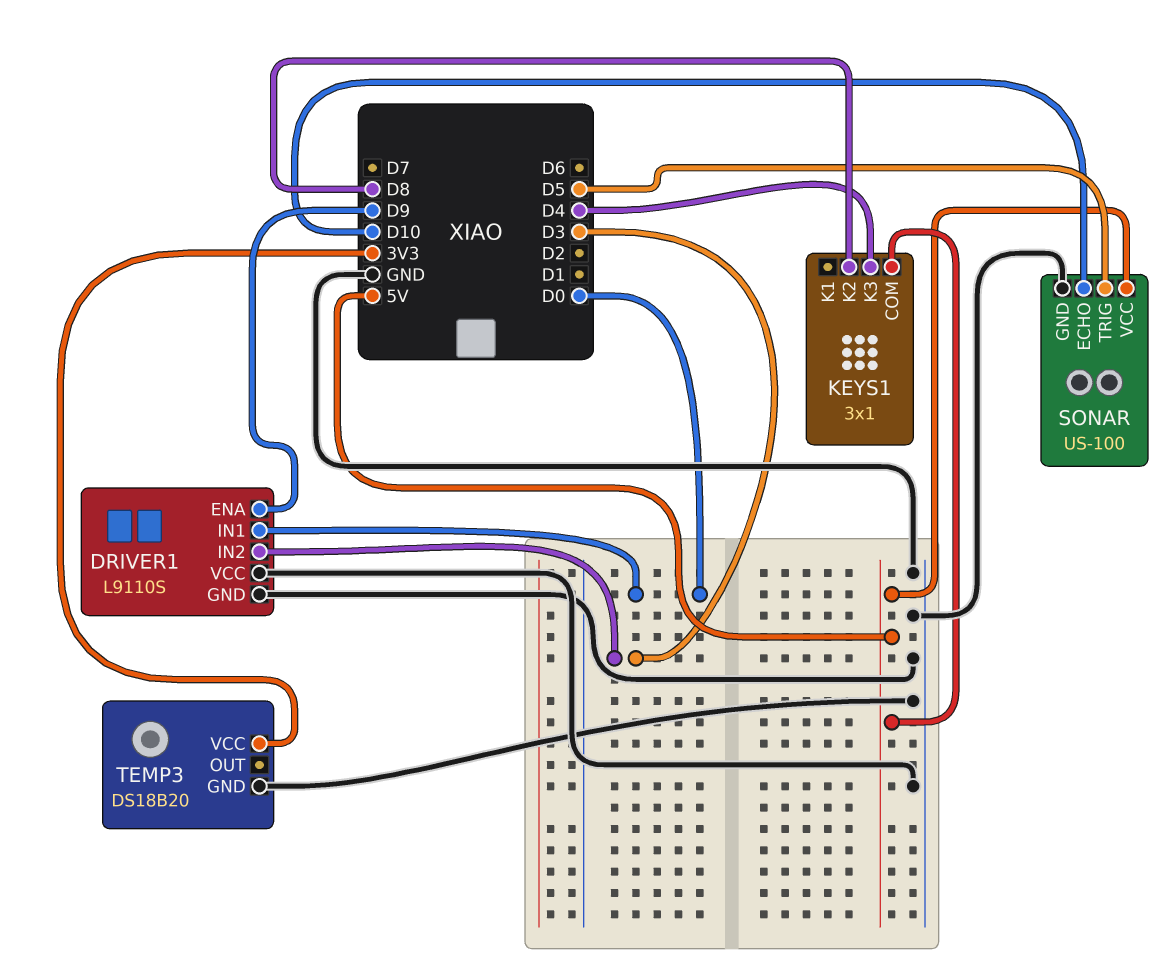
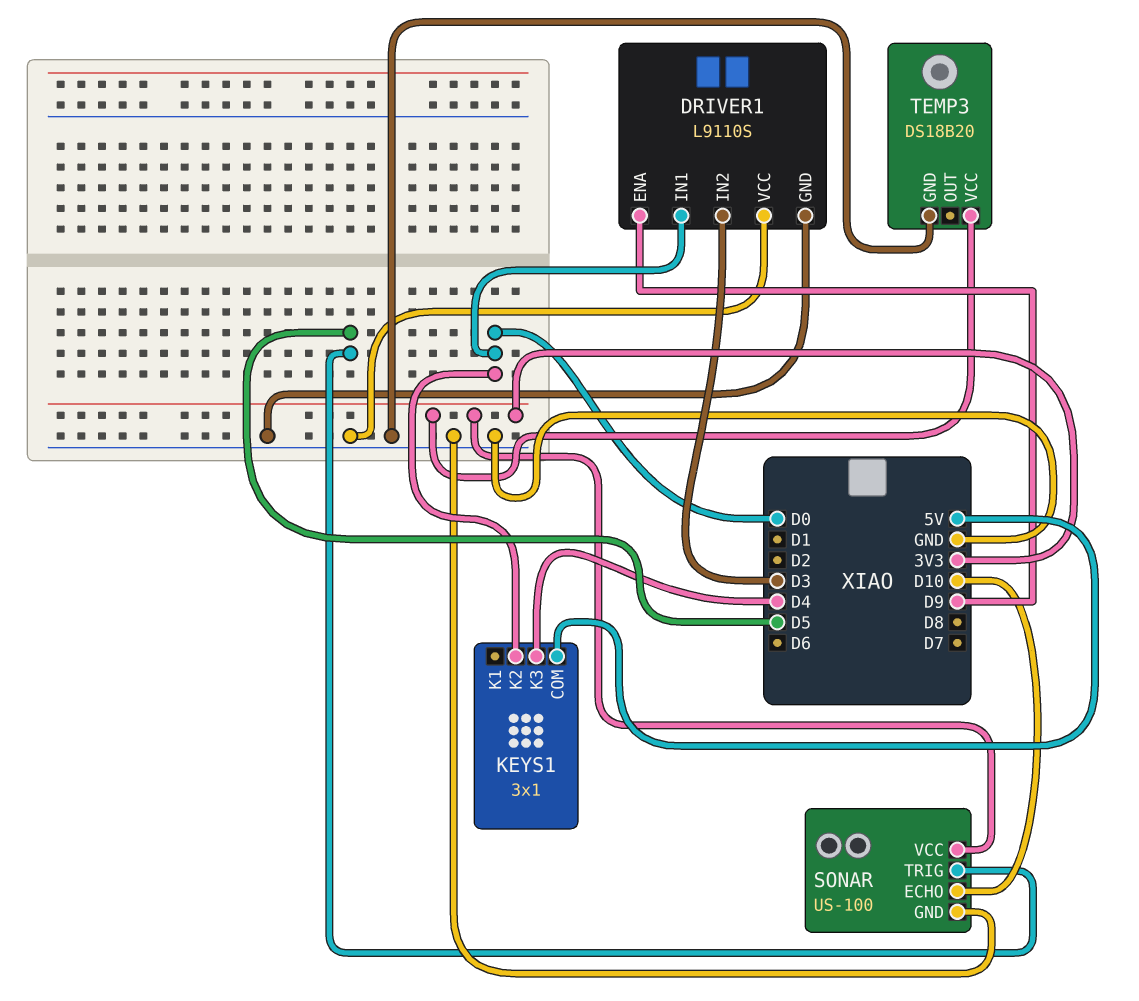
KEYS1 pin K2: D8 -> D0
SONAR pin VCC: 5V -> 3V3

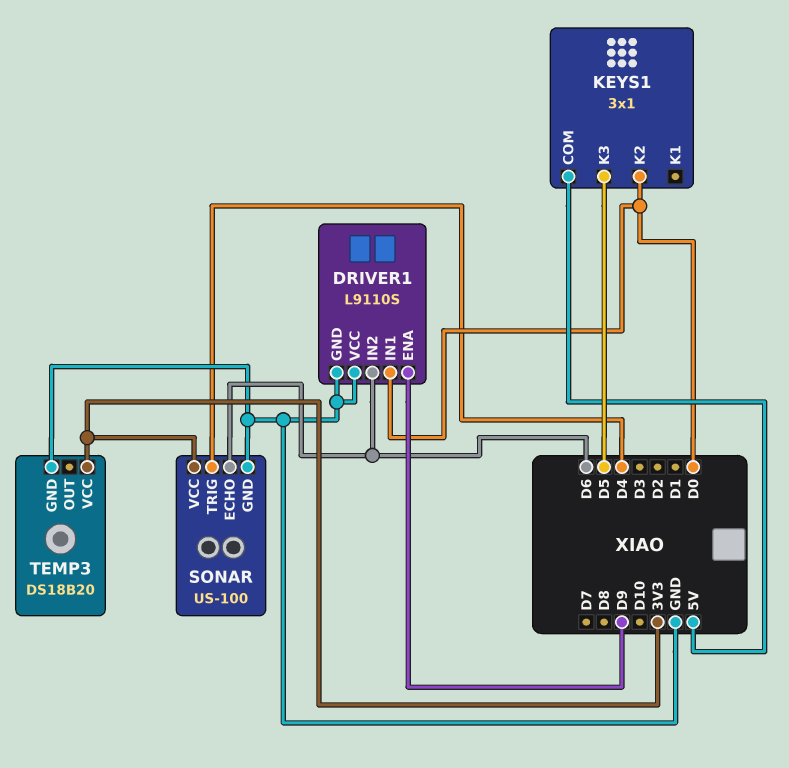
DRIVER1 pin IN2: D3 -> D6
KEYS1 pin K3: D4 -> D5
SONAR pin ECHO: D10 -> D6
SONAR pin TRIG: D5 -> D4

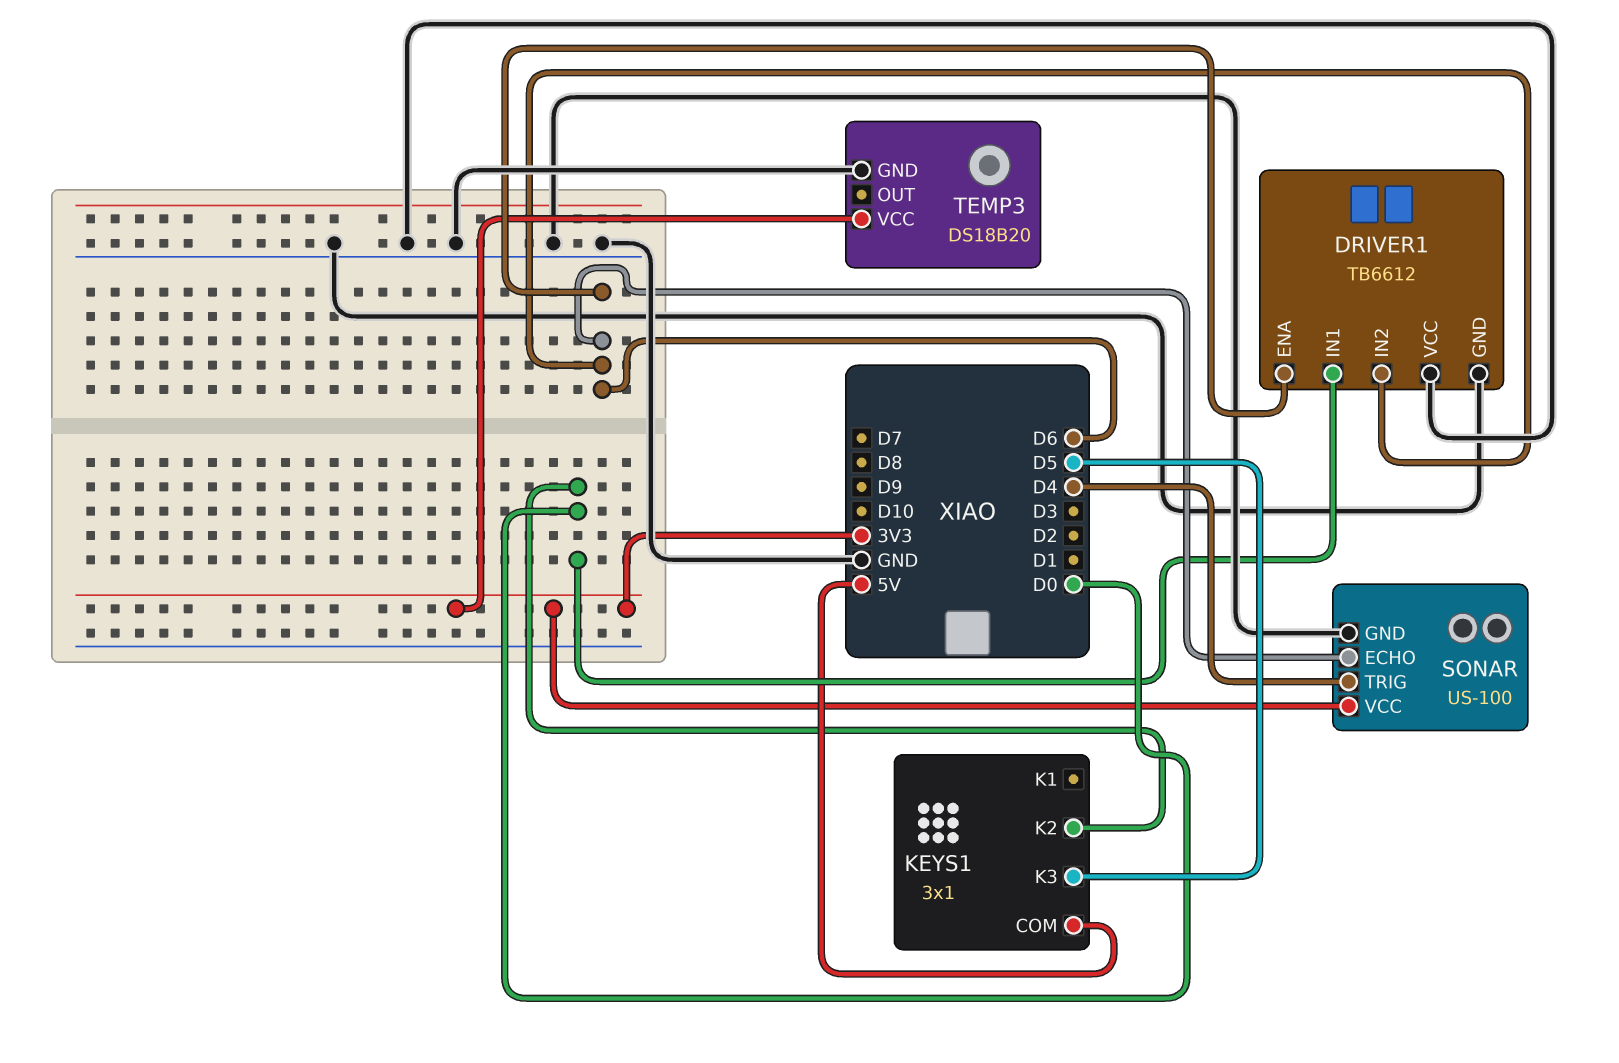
DRIVER1: L9110S -> TB6612
DRIVER1 pin ENA: D9 -> D6

